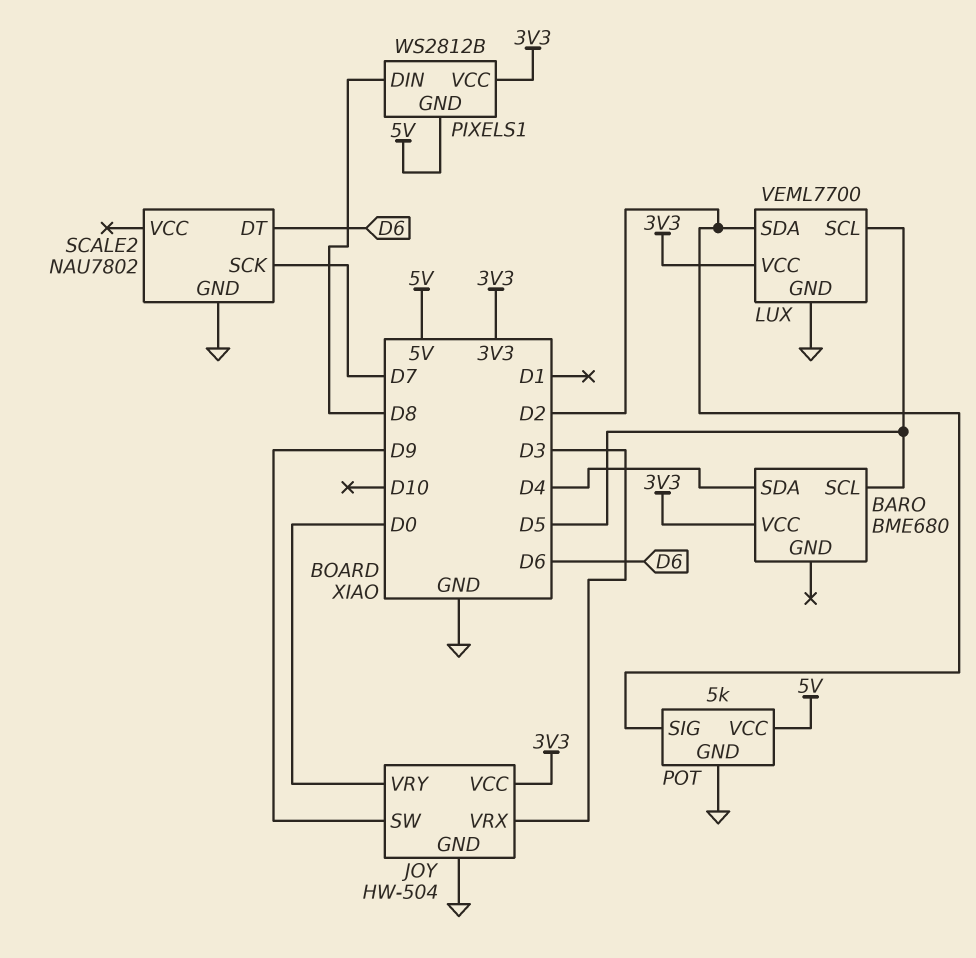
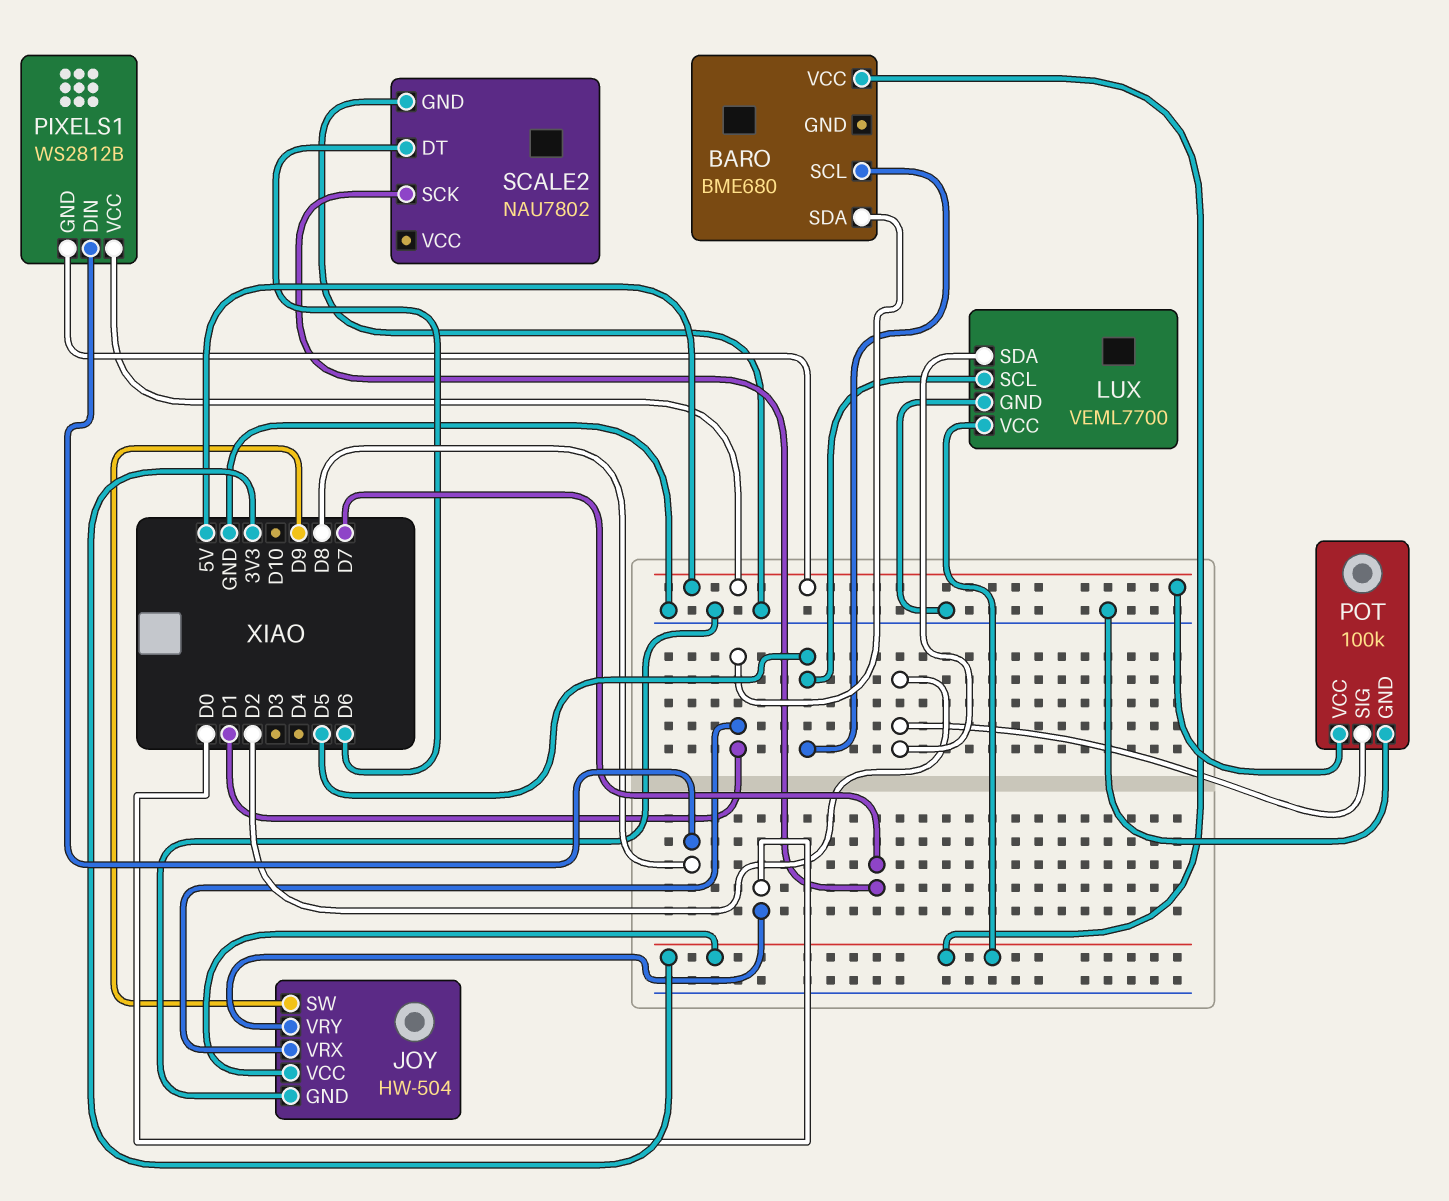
BARO pin SDA: D4 -> D1
JOY pin VRX: D3 -> D1
PIXELS1 pin VCC: 3V3 -> 5V
POT: 5k -> 100k

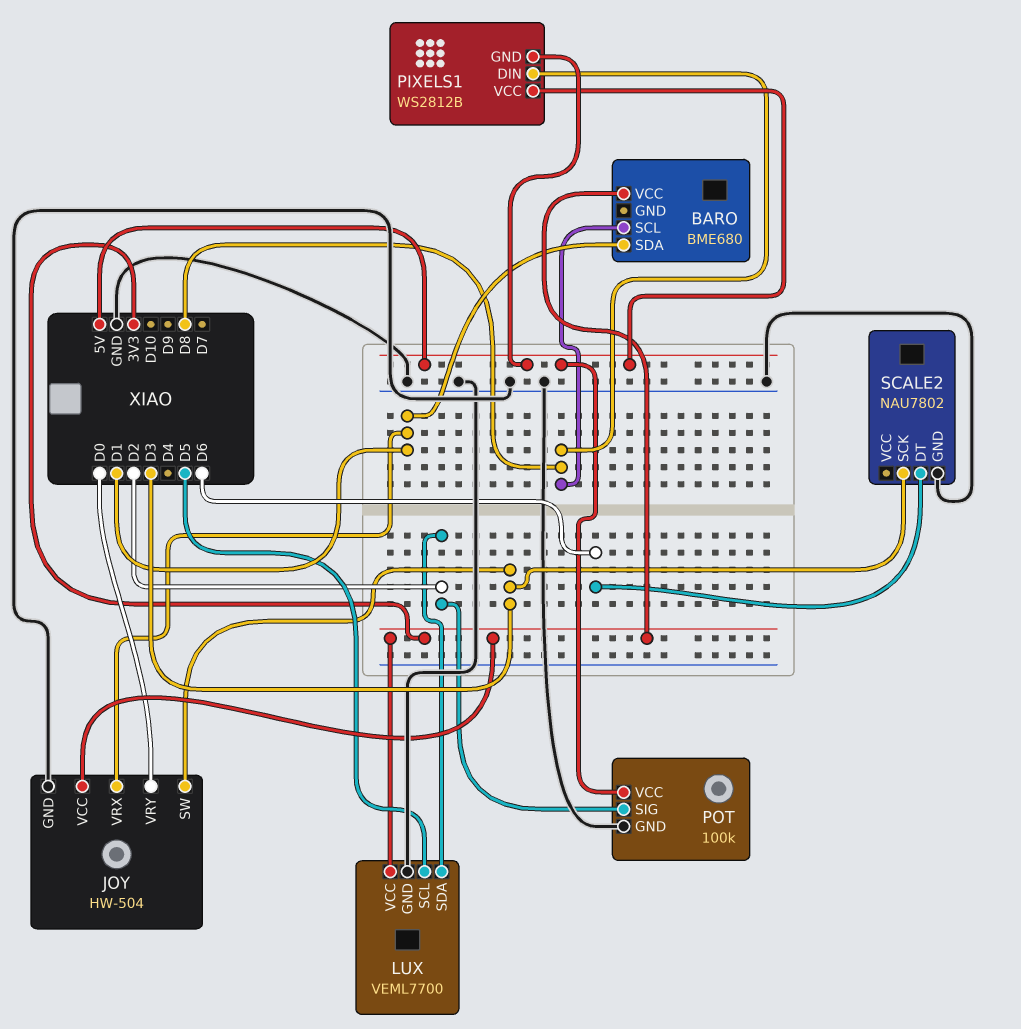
BARO pin SCL: D5 -> D8
JOY pin SW: D9 -> D3
SCALE2 pin SCK: D7 -> D3

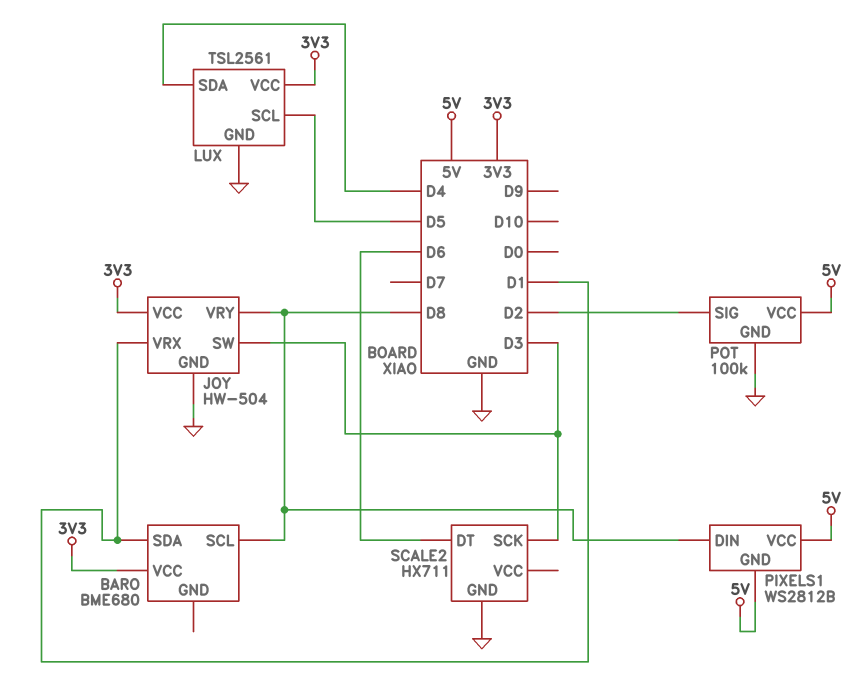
JOY pin VRY: D0 -> D8
LUX: VEML7700 -> TSL2561
LUX pin SDA: D2 -> D4
SCALE2: NAU7802 -> HX711

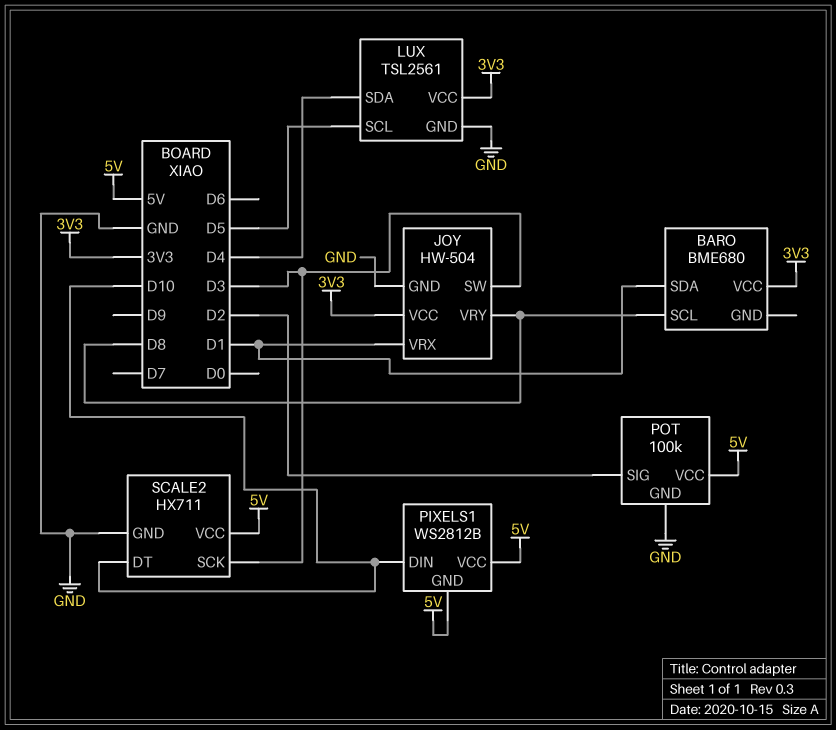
PIXELS1 pin DIN: D8 -> D10
SCALE2 pin DT: D6 -> D10
SCALE2 pin VCC: none -> 5V

